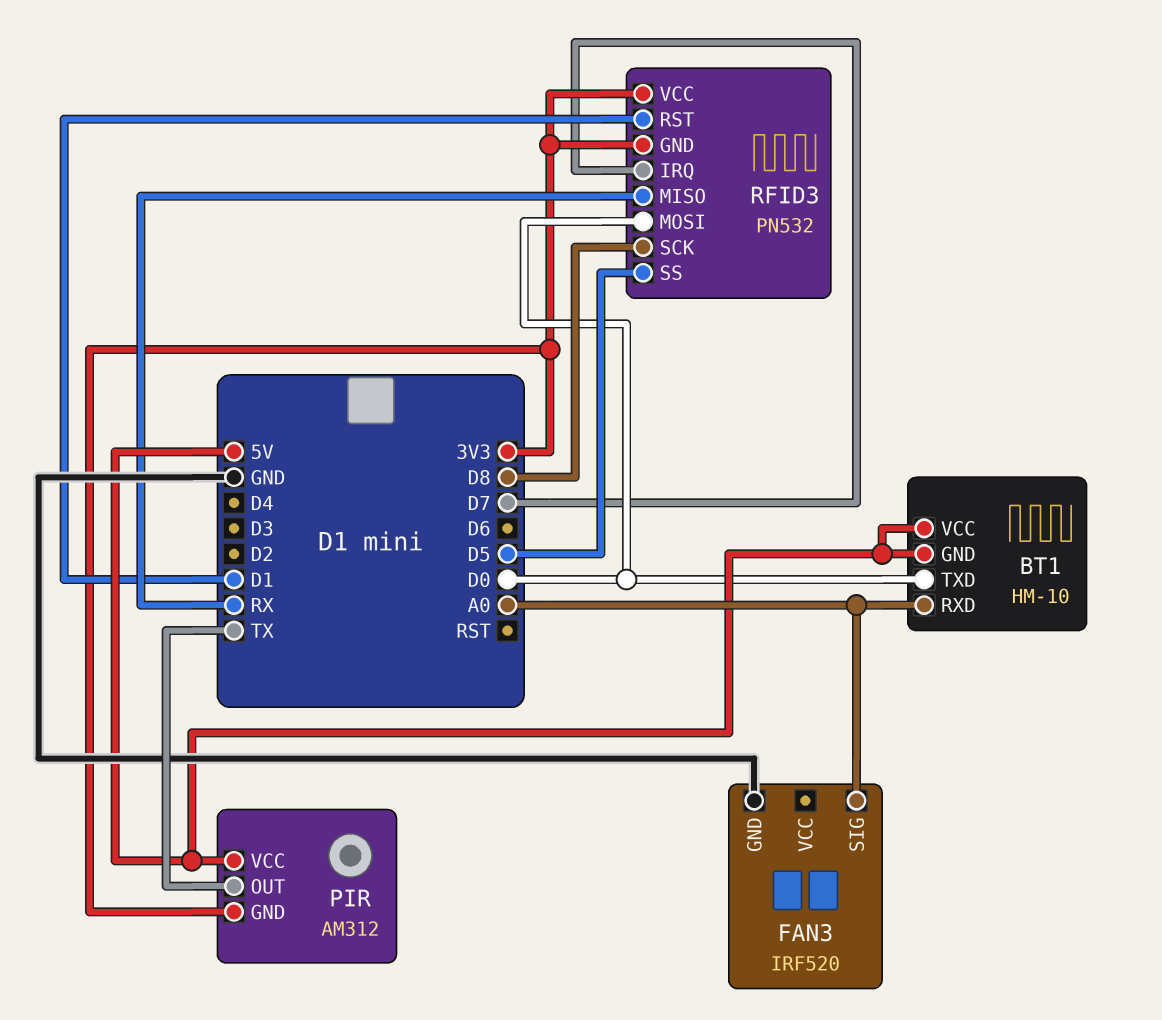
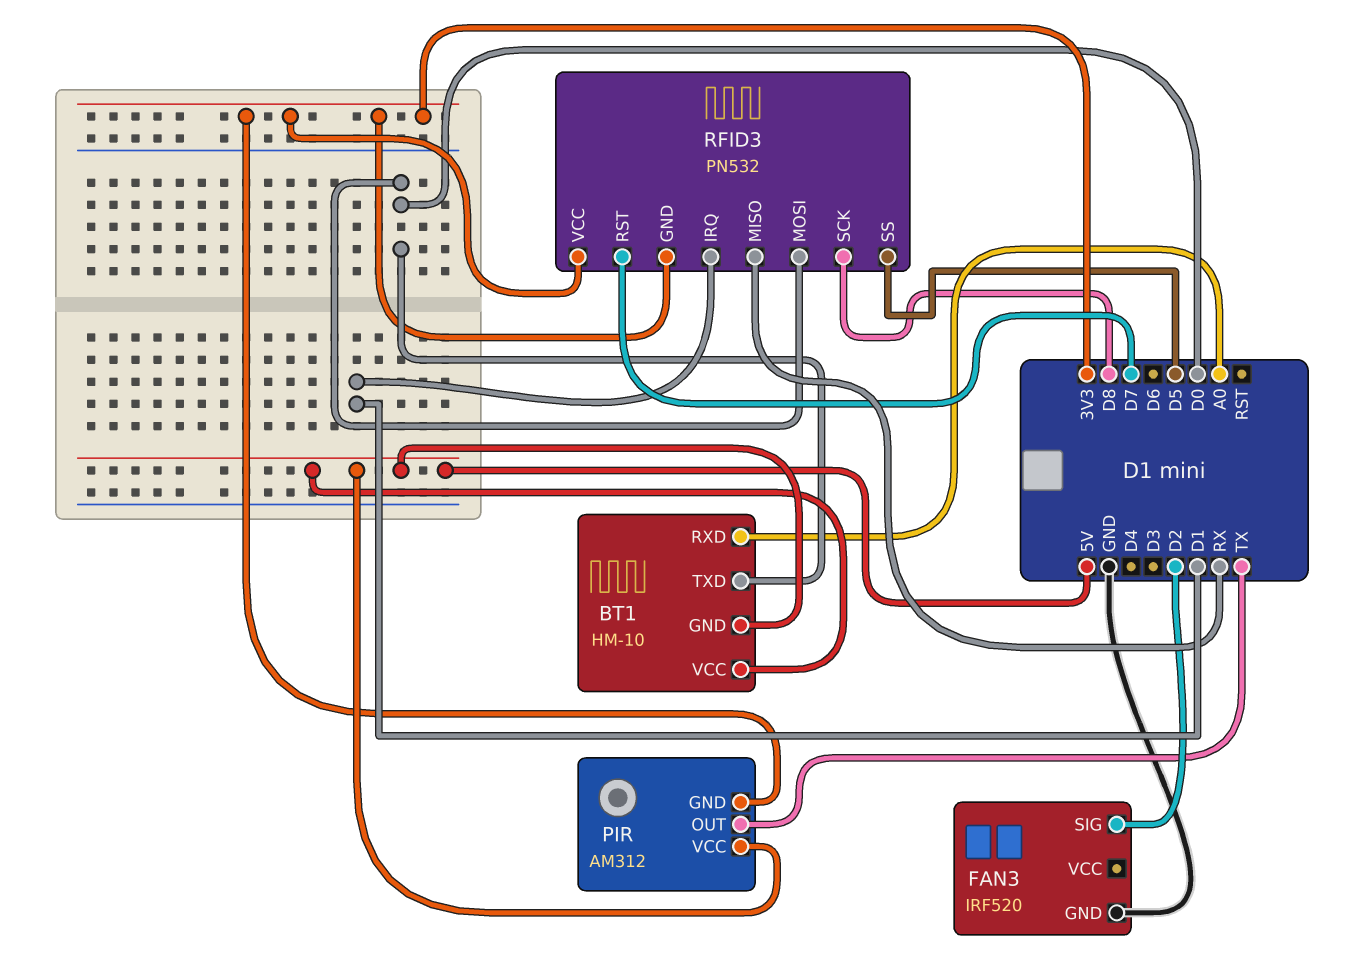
FAN3 pin SIG: A0 -> D2
RFID3 pin IRQ: D7 -> D1
RFID3 pin RST: D1 -> D7

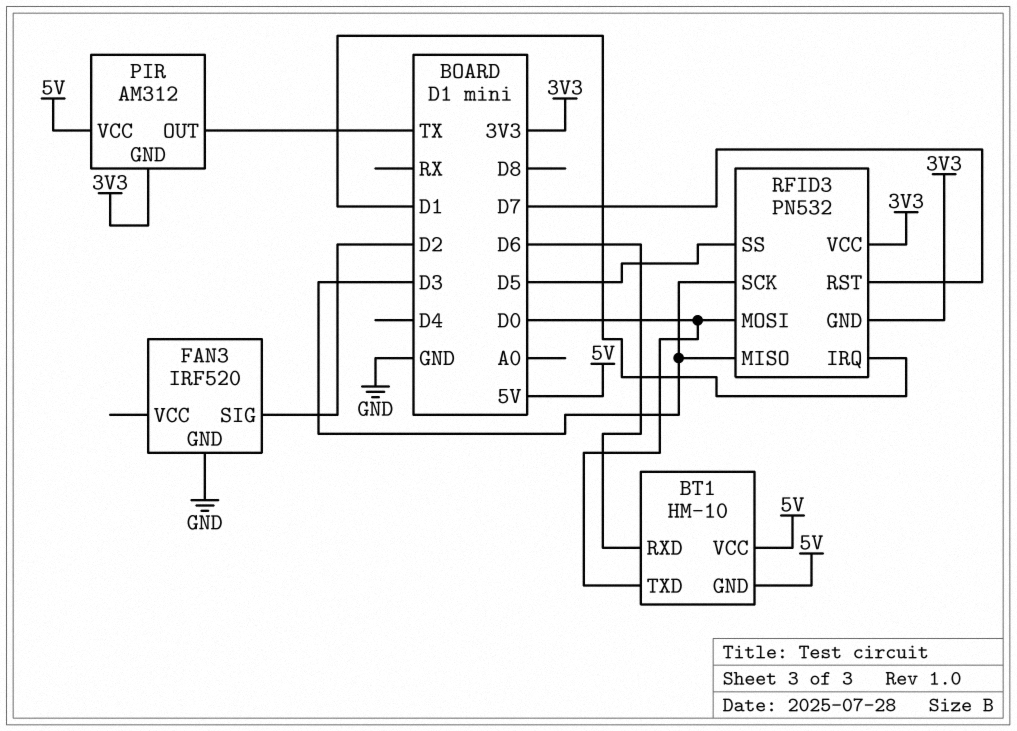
BT1 pin RXD: A0 -> D6
RFID3 pin MISO: RX -> D3
RFID3 pin SCK: D8 -> D3

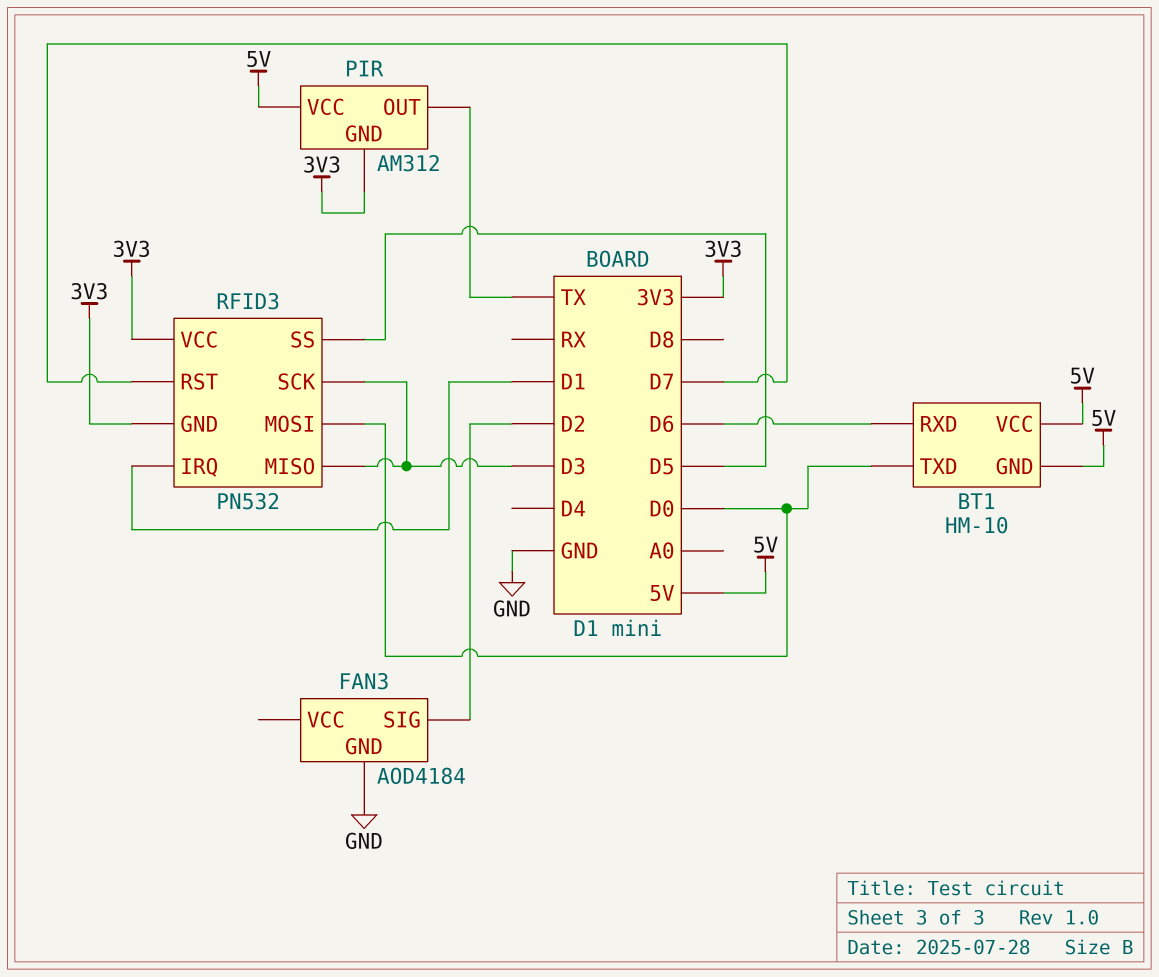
FAN3: IRF520 -> AOD4184

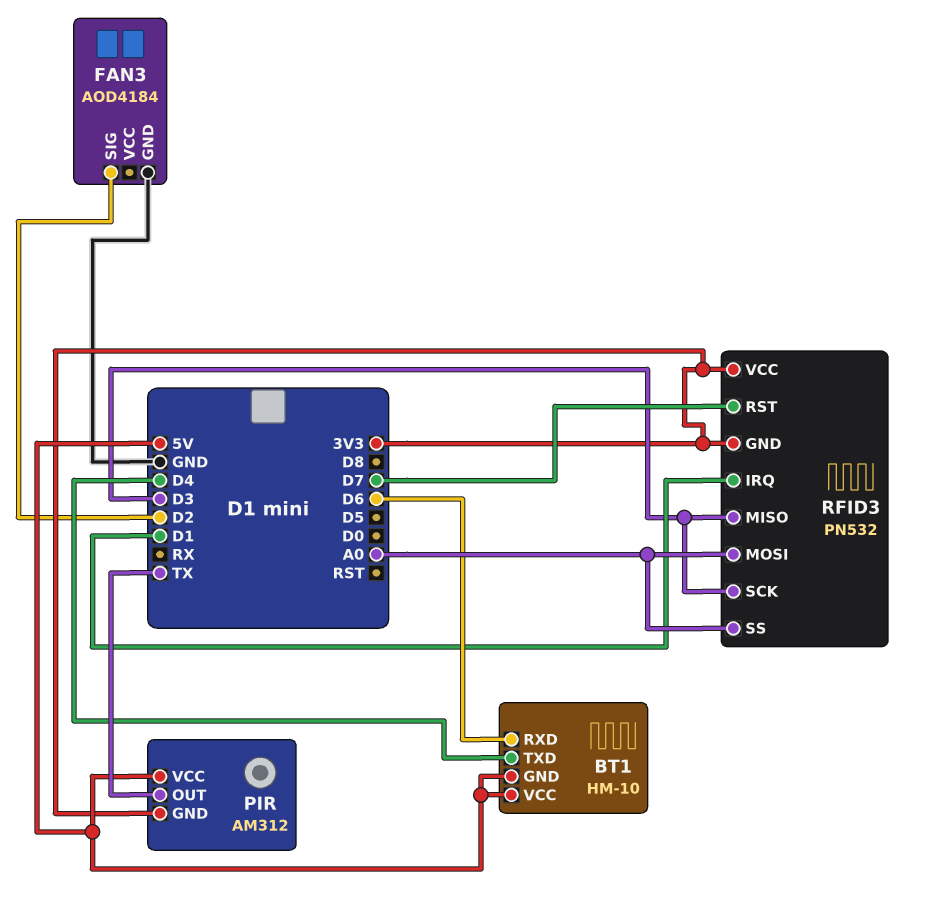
BT1 pin TXD: D0 -> D4
RFID3 pin MOSI: D0 -> A0
RFID3 pin SS: D5 -> A0

